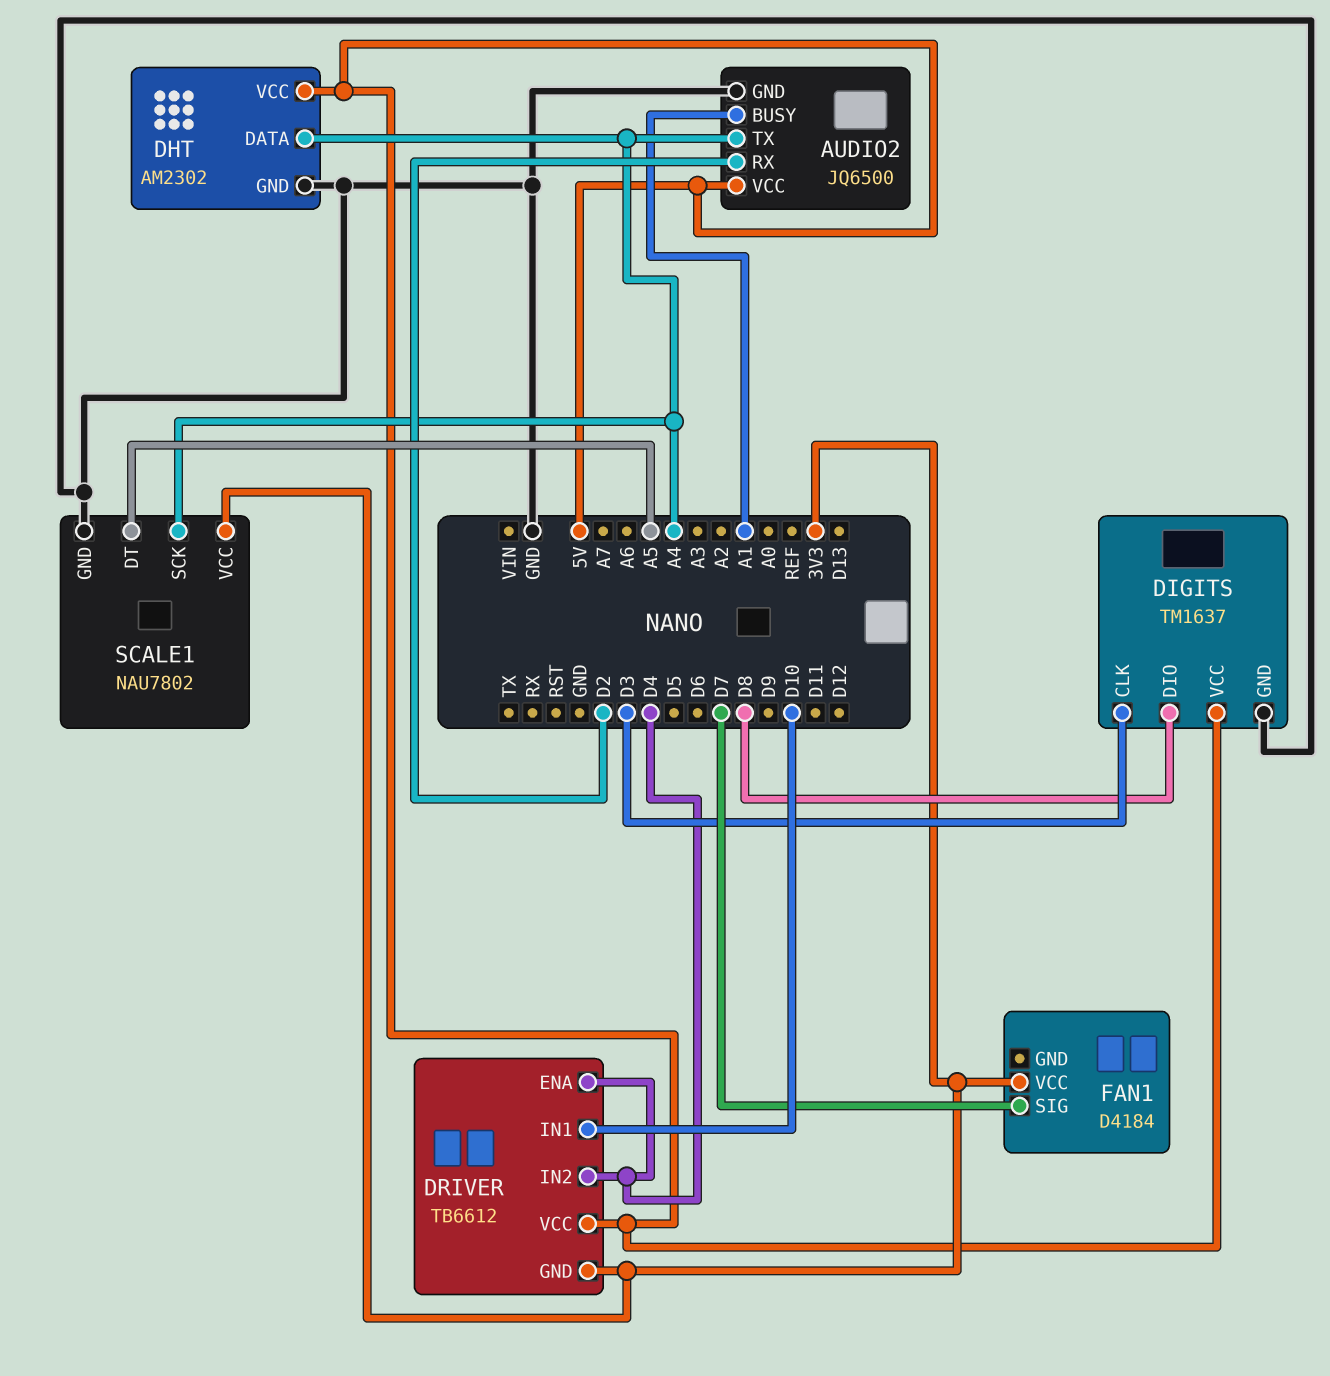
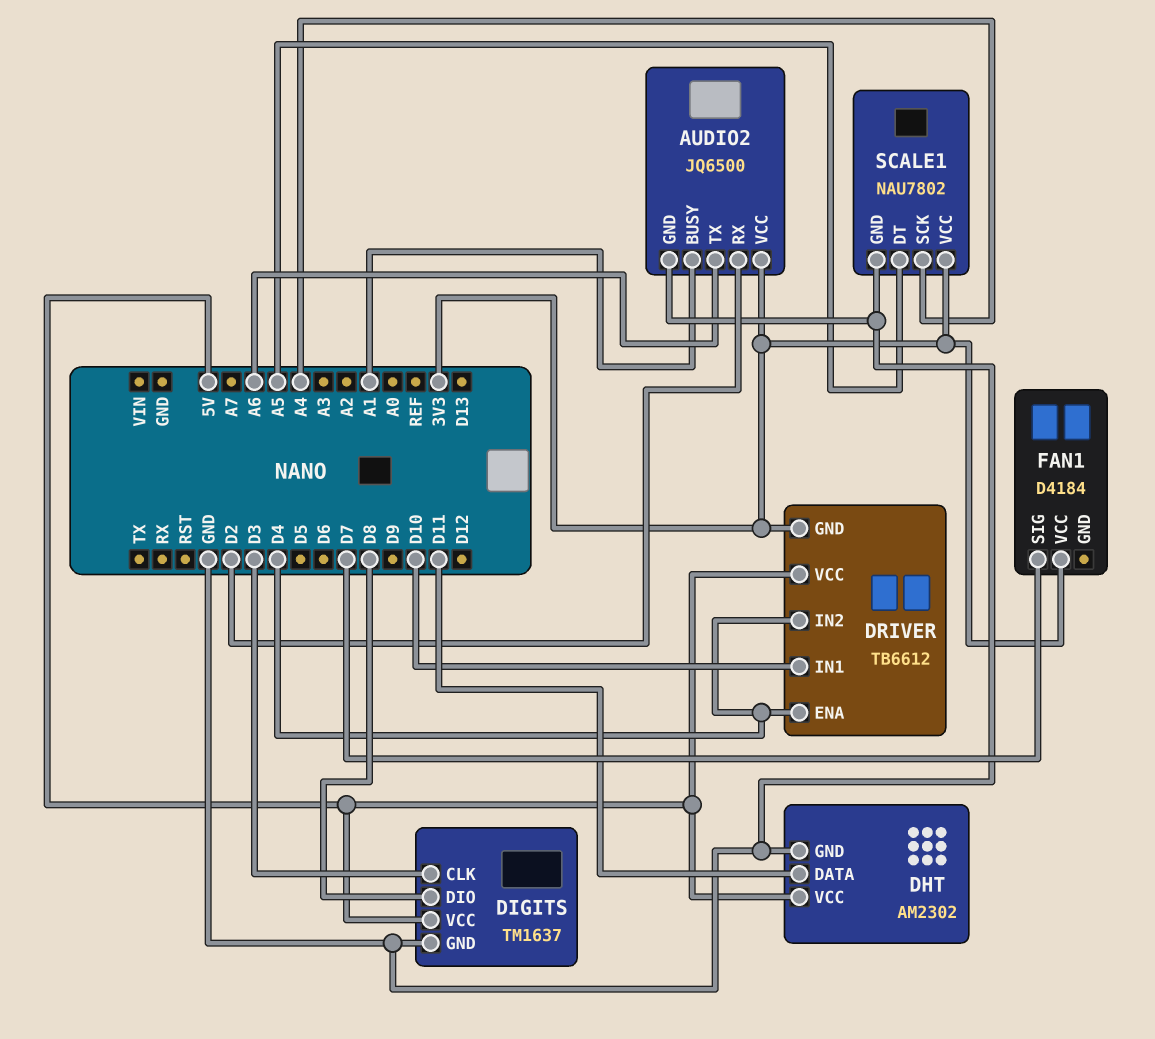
AUDIO2 pin TX: A4 -> A6
AUDIO2 pin VCC: 5V -> 3V3
DHT pin DATA: A4 -> D11

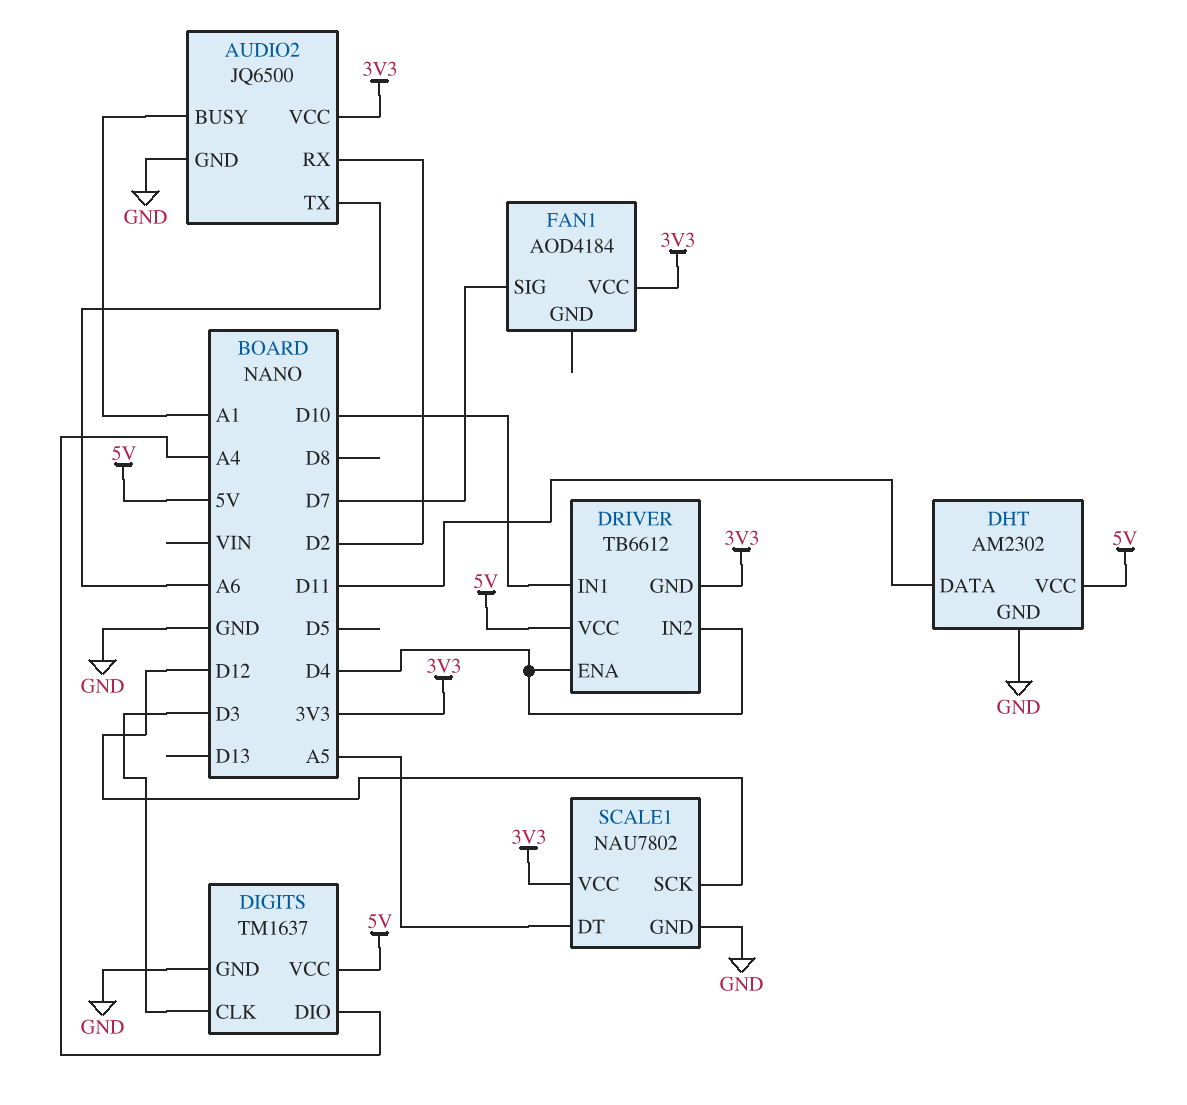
DIGITS pin DIO: D8 -> A4
FAN1: D4184 -> AOD4184
SCALE1 pin SCK: A4 -> D12

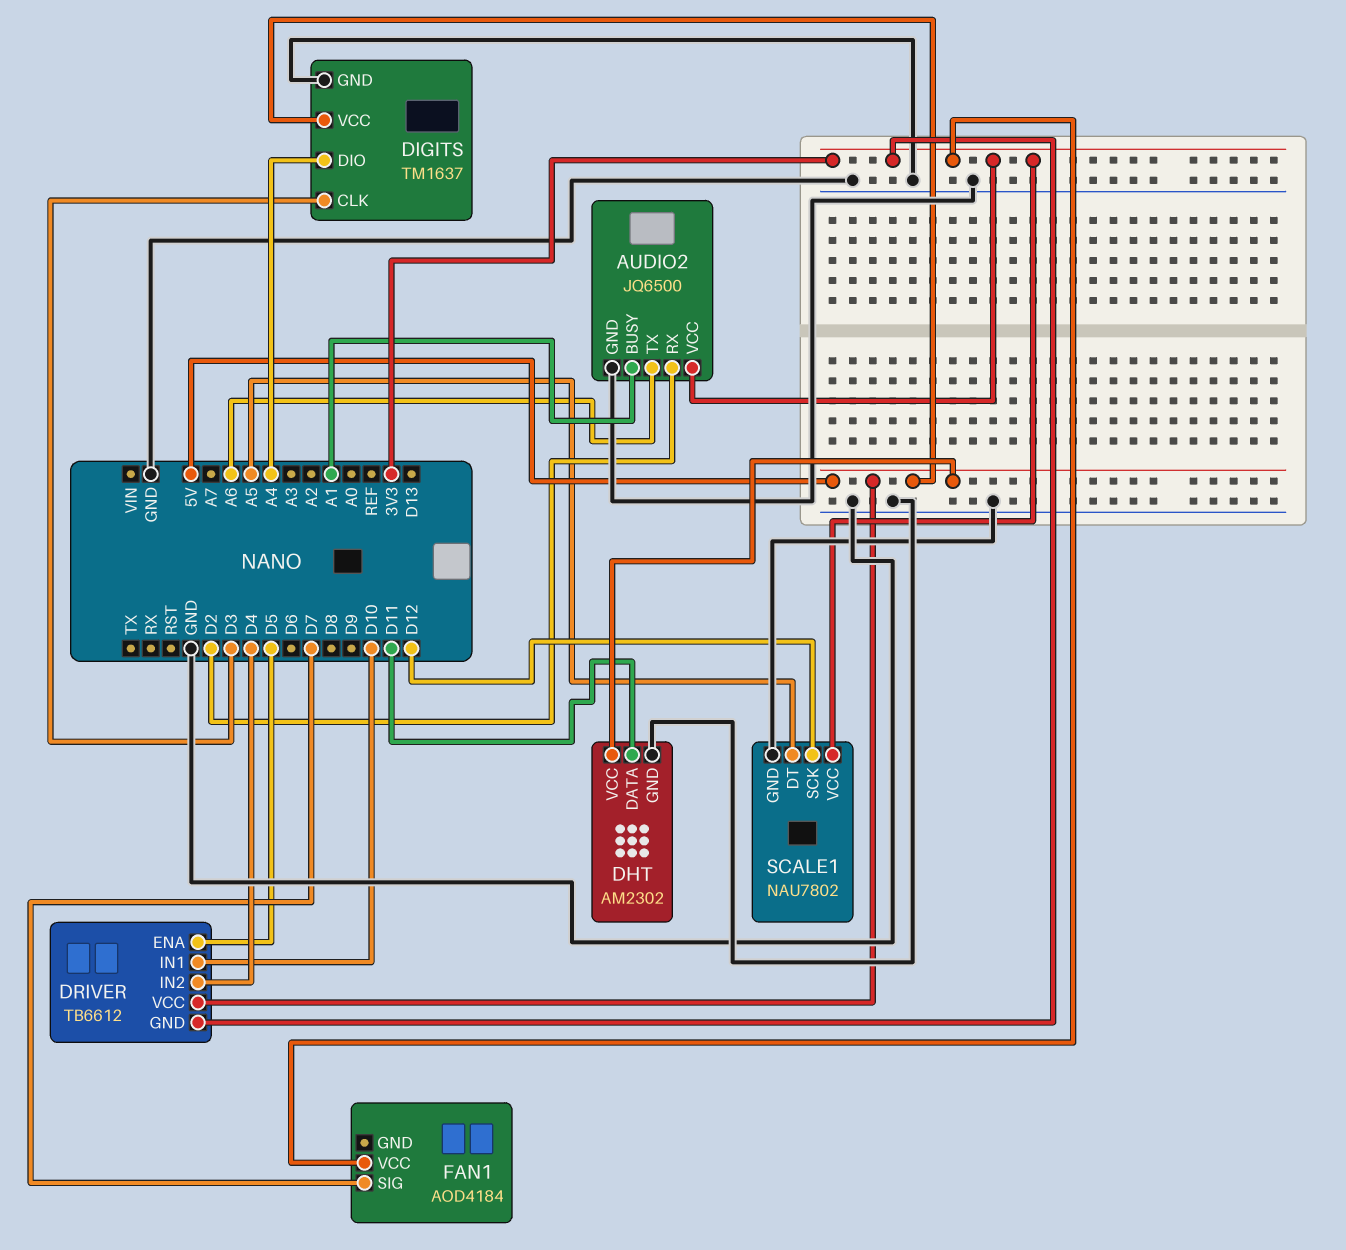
DRIVER pin ENA: D4 -> D5

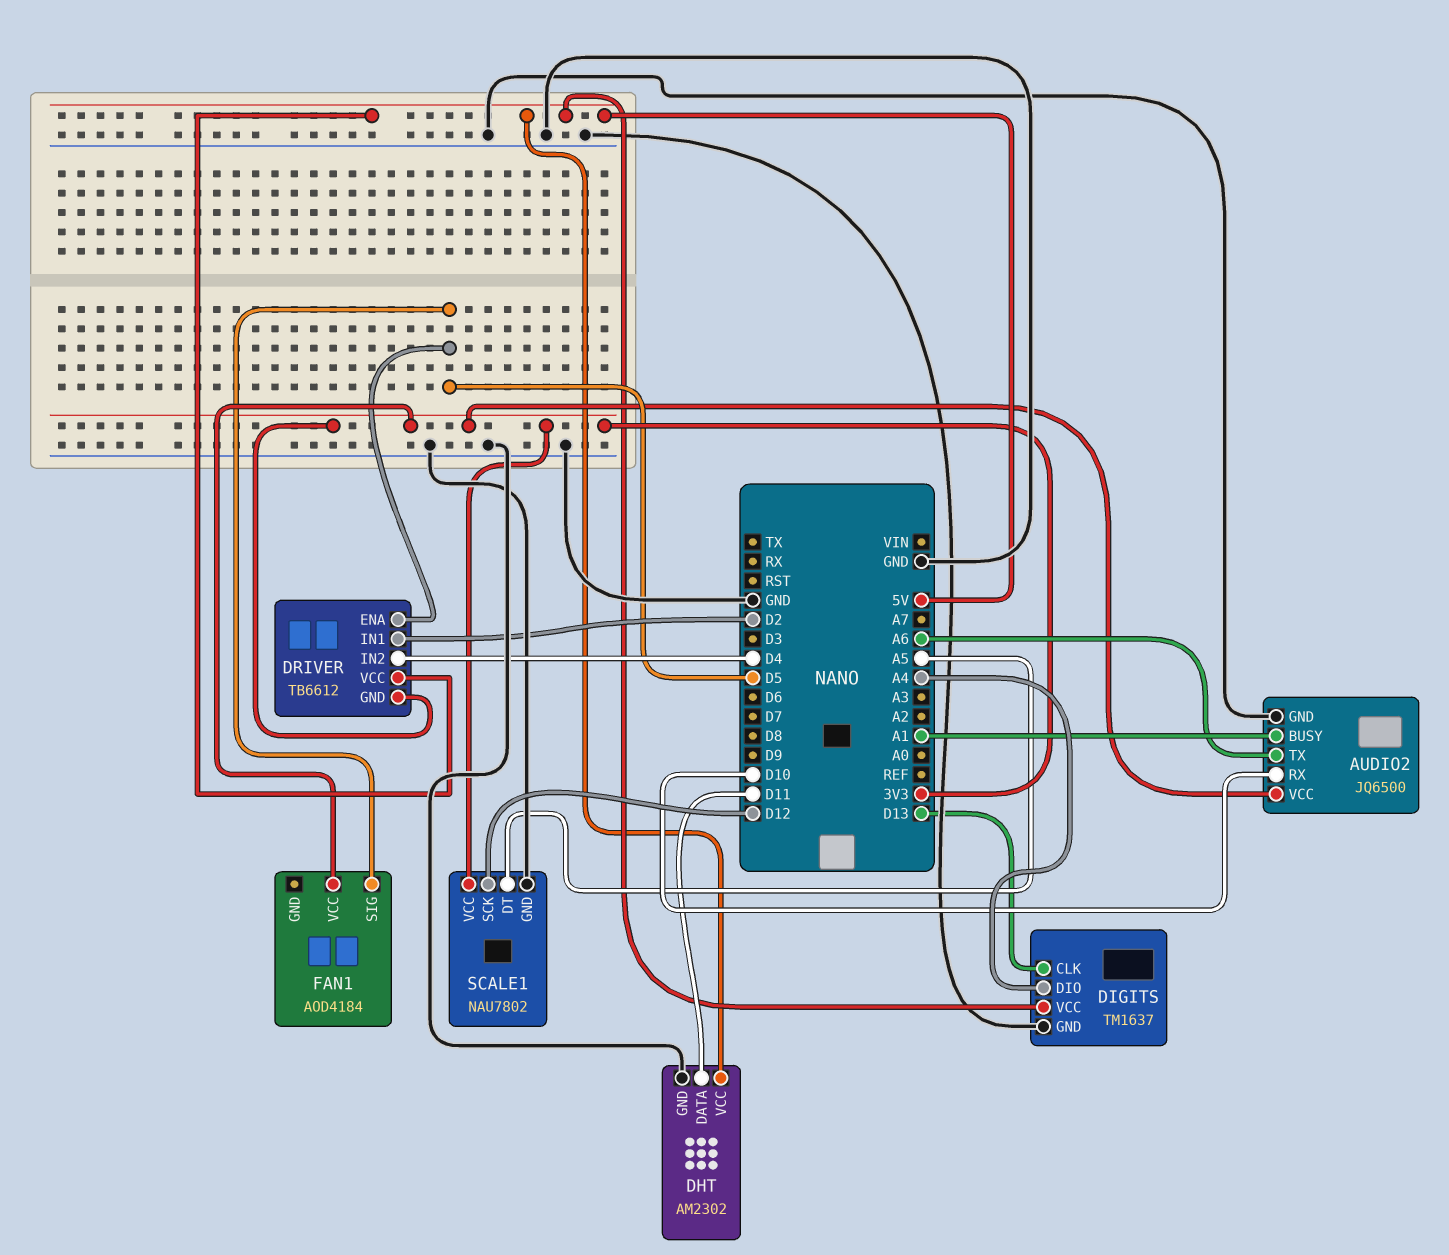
AUDIO2 pin RX: D2 -> D10
DIGITS pin CLK: D3 -> D13
DRIVER pin IN1: D10 -> D2
FAN1 pin SIG: D7 -> D5

